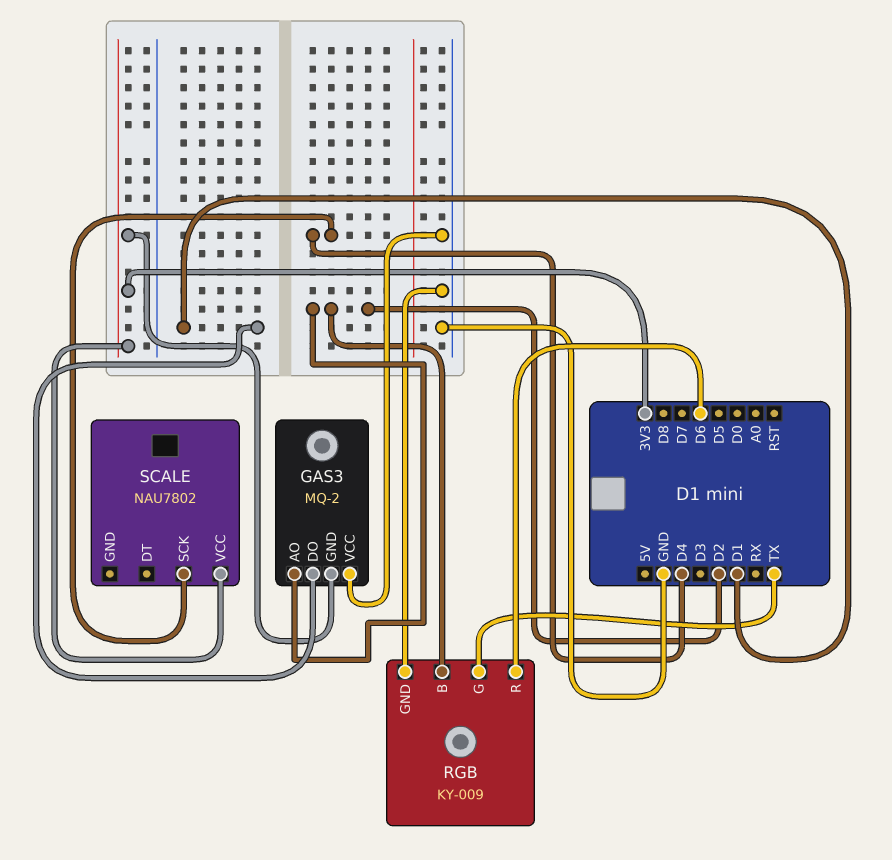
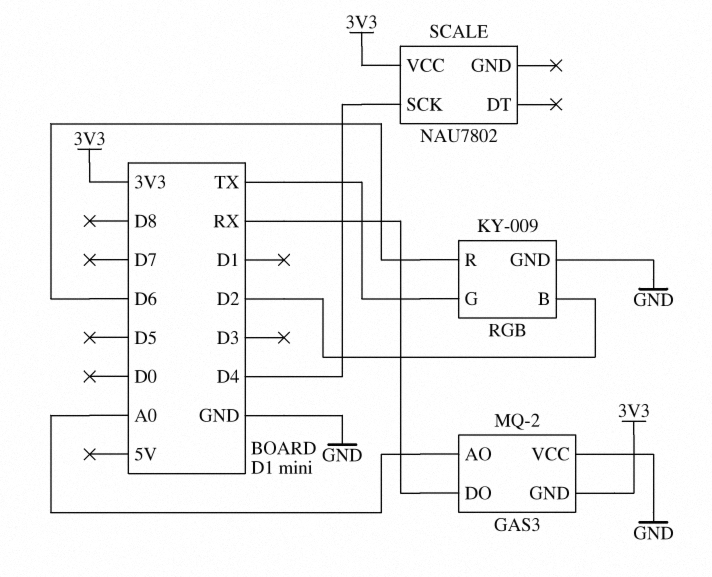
GAS3 pin AO: D2 -> A0
GAS3 pin DO: D1 -> RX

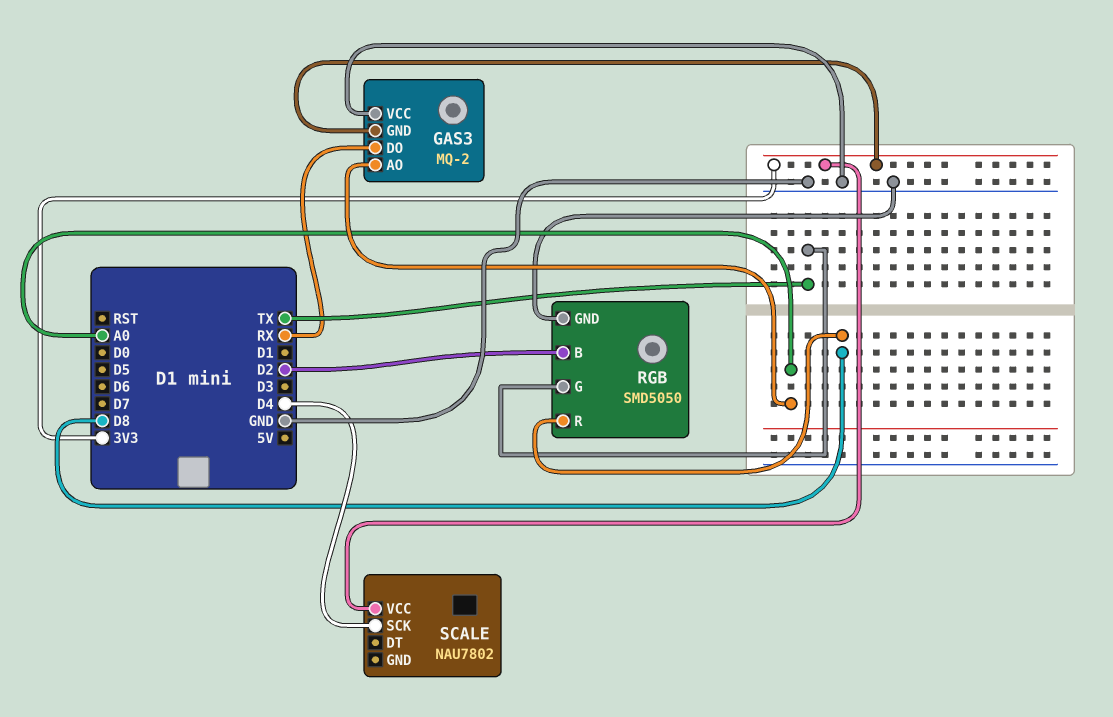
RGB: KY-009 -> SMD5050
RGB pin R: D6 -> D8

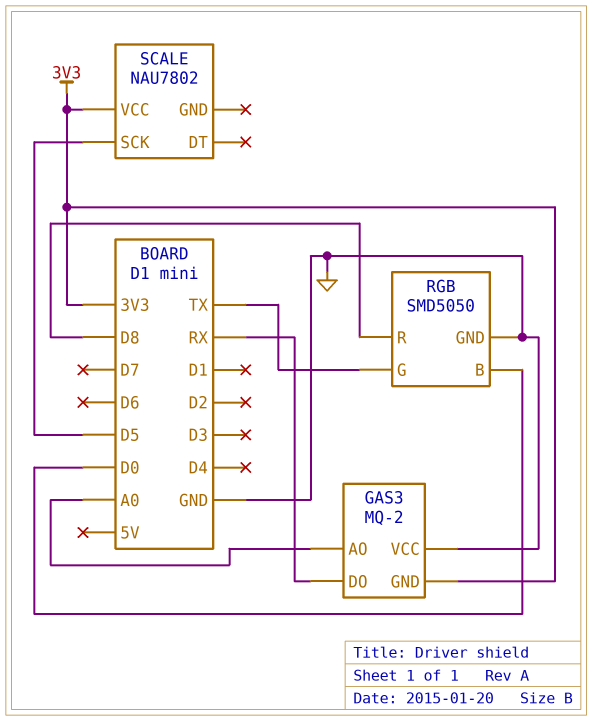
RGB pin B: D2 -> D0
SCALE pin SCK: D4 -> D5

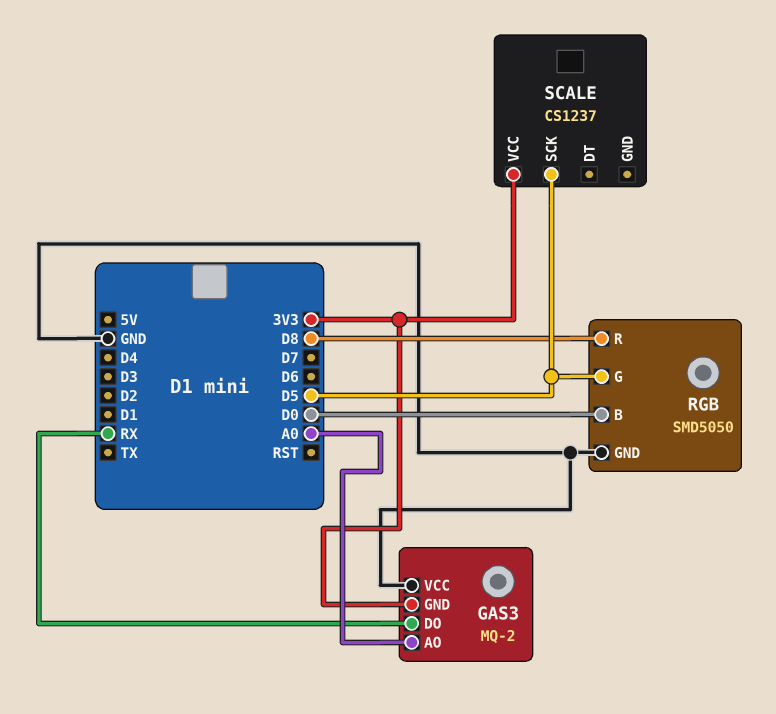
RGB pin G: TX -> D5
SCALE: NAU7802 -> CS1237

